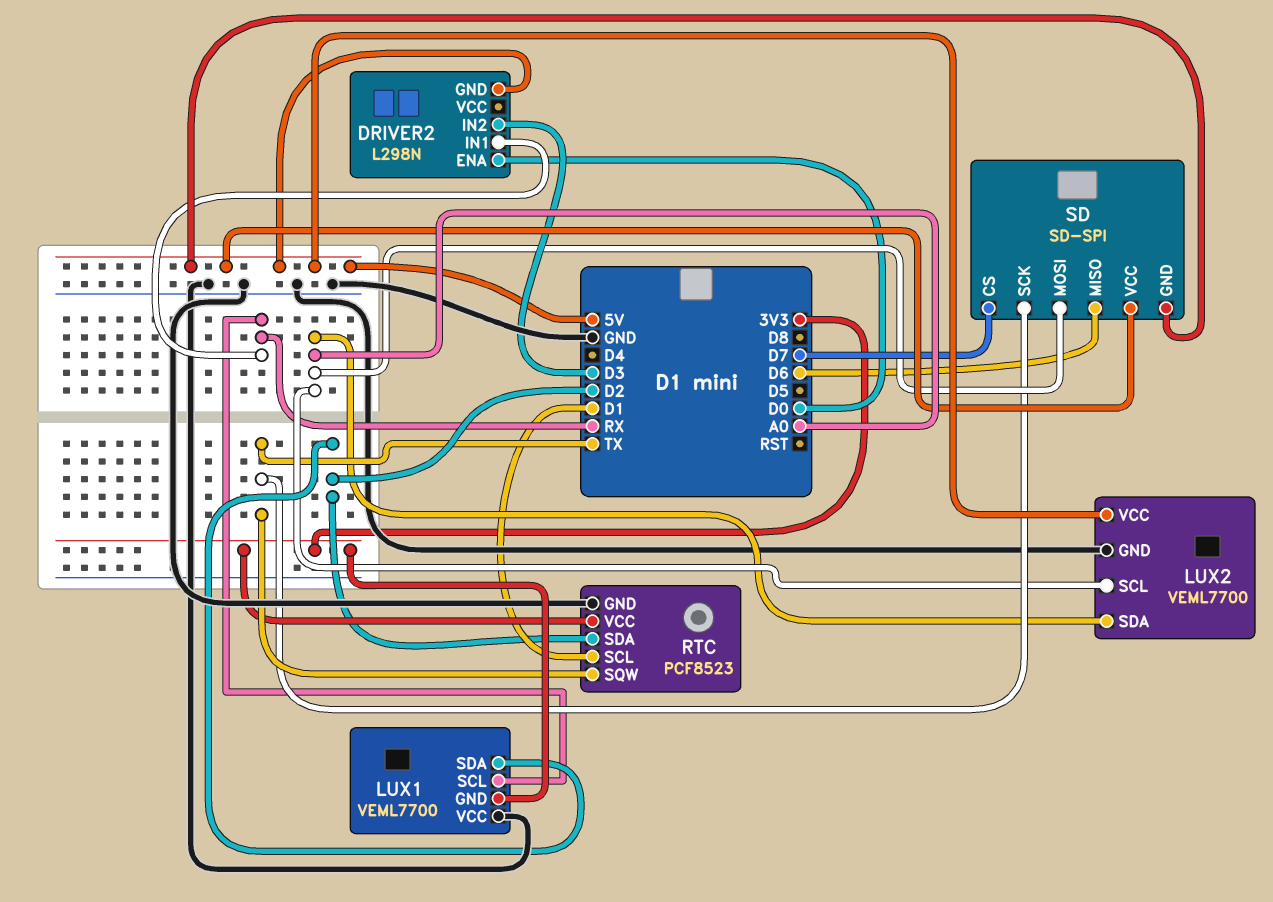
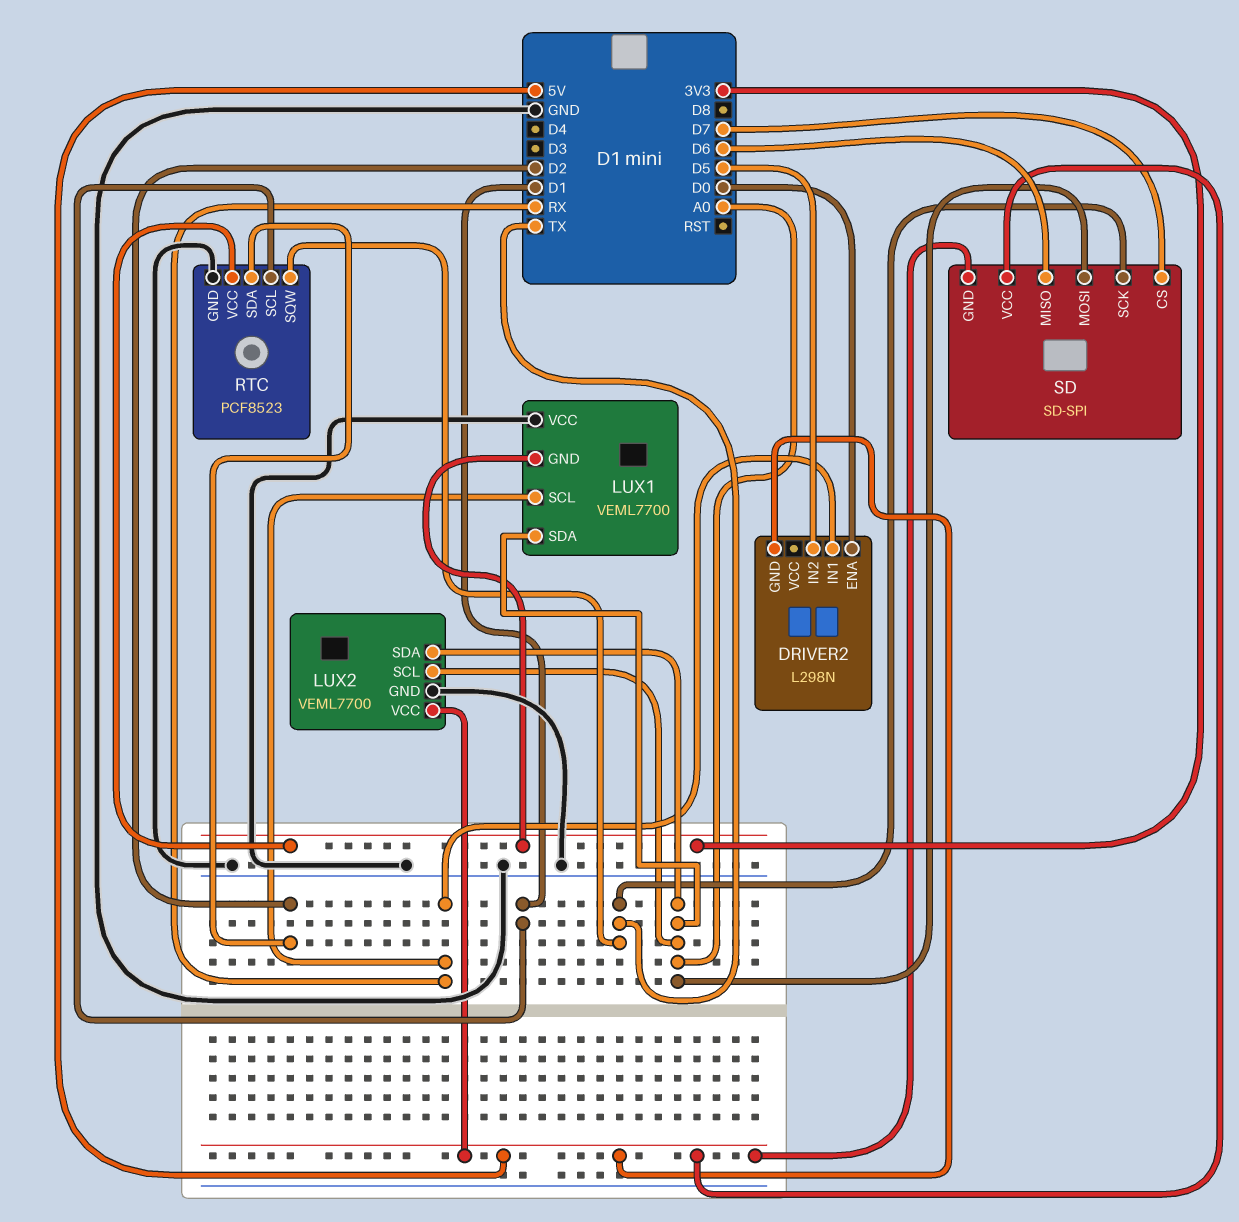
DRIVER2 pin IN2: D3 -> D5
LUX1 pin SDA: D2 -> A0

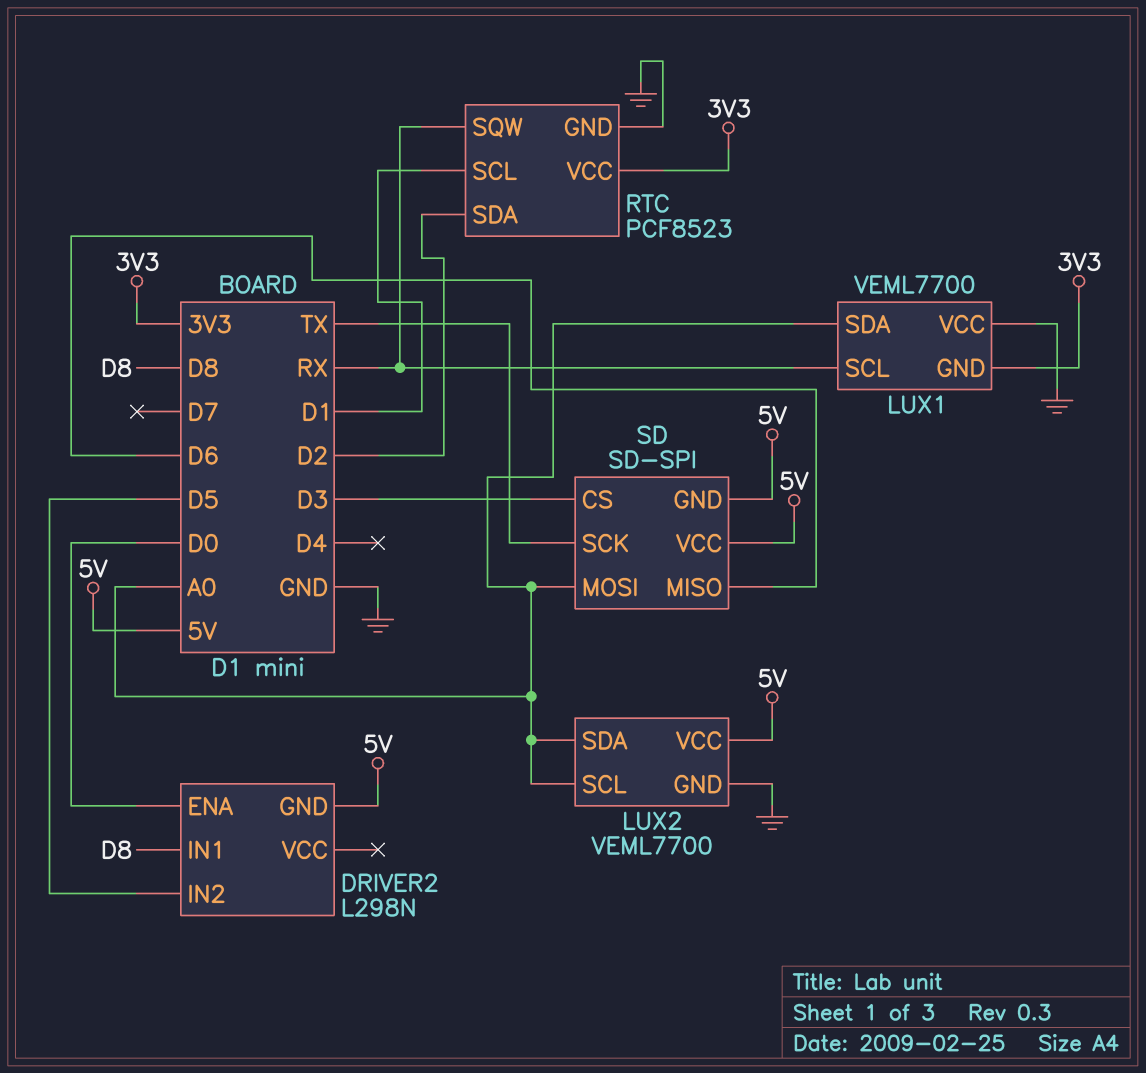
DRIVER2 pin IN1: RX -> D8
RTC pin SQW: TX -> RX
SD pin CS: D7 -> D3

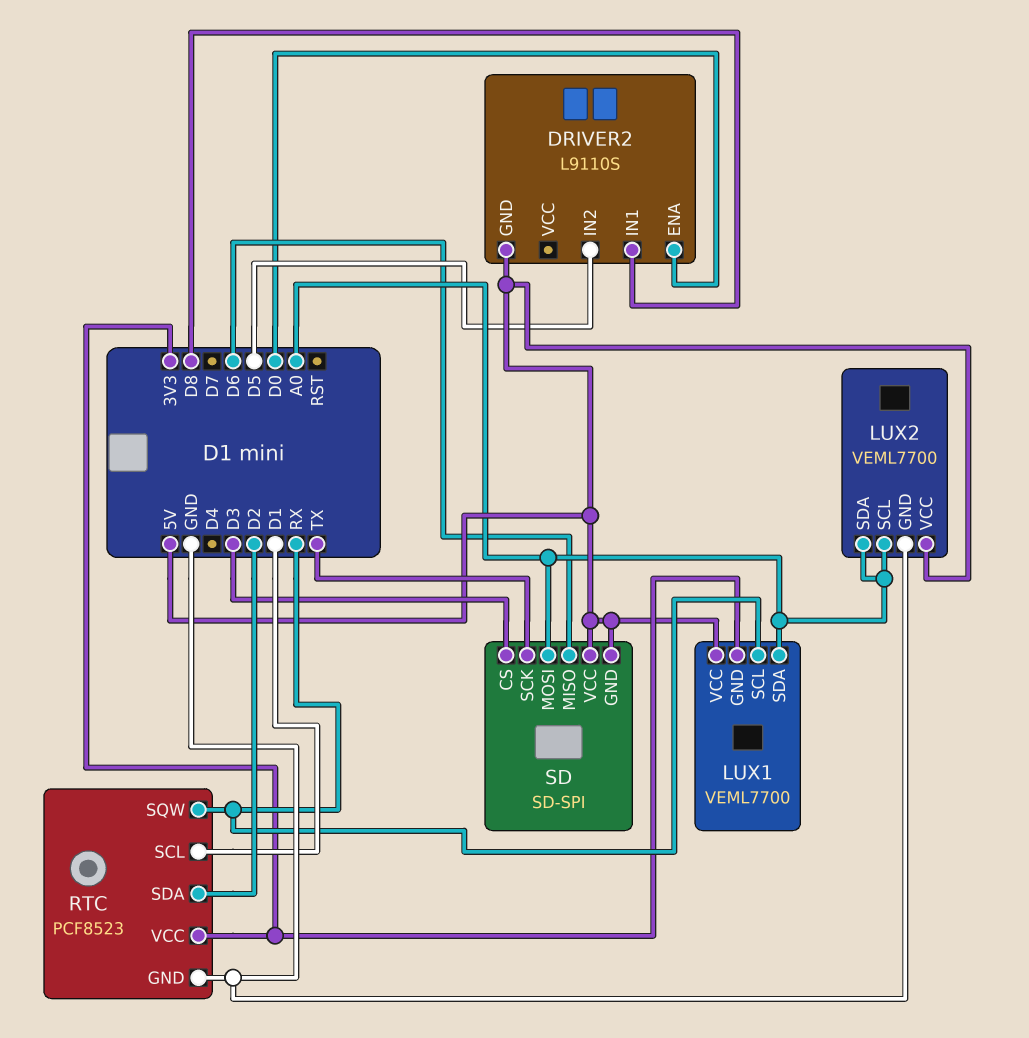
DRIVER2: L298N -> L9110S
LUX1 pin VCC: GND -> 5V

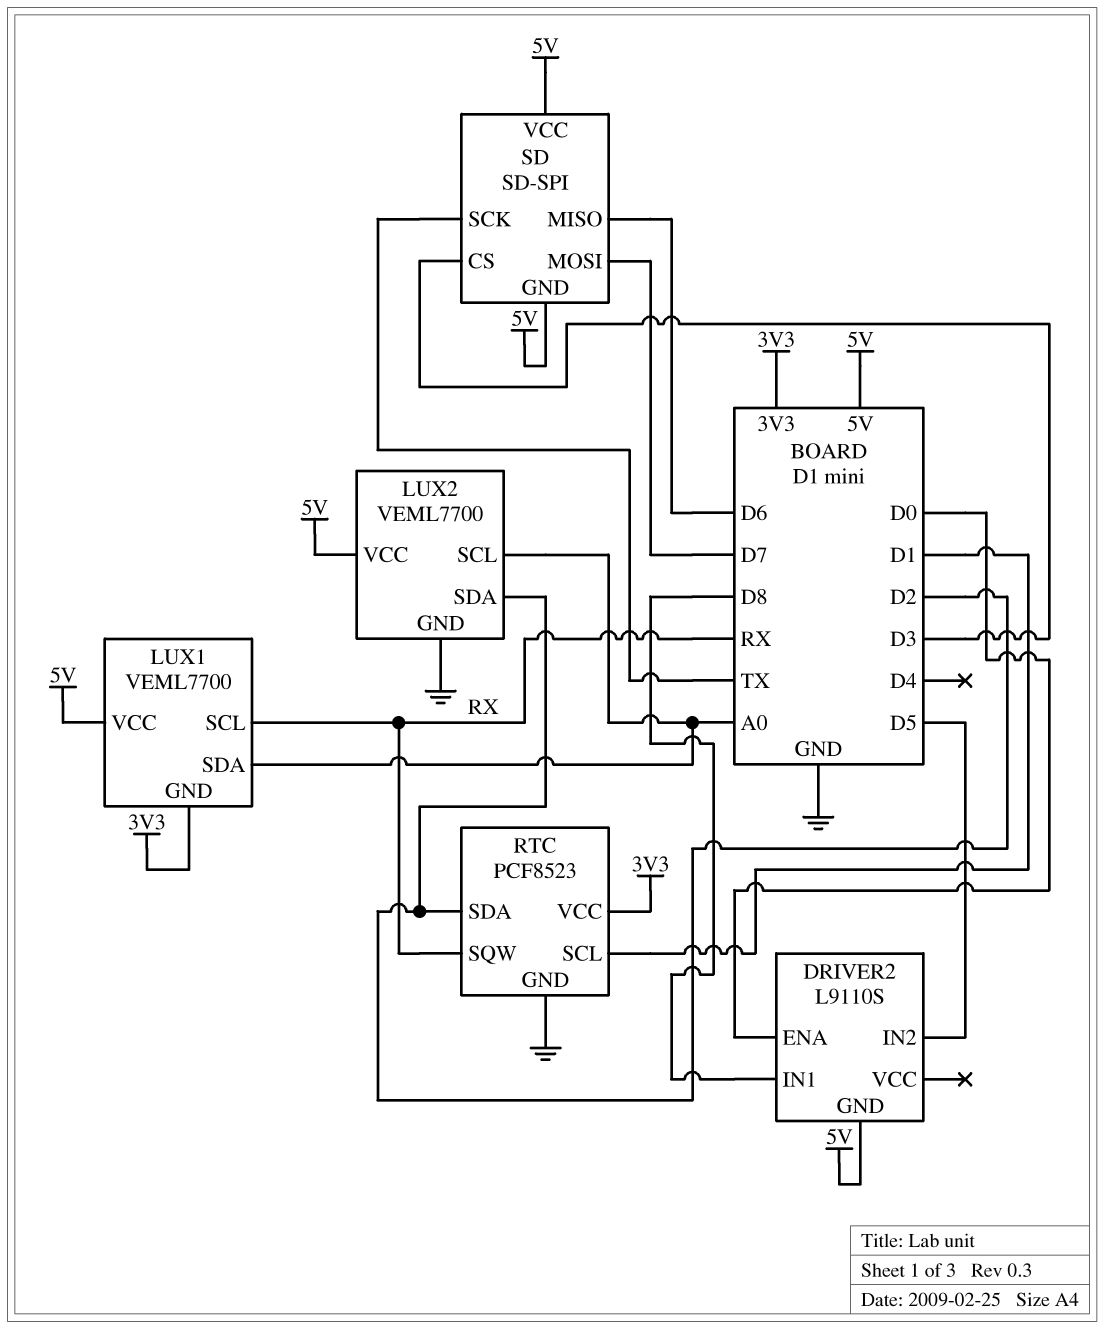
LUX2 pin SDA: A0 -> D2
SD pin MOSI: A0 -> D7

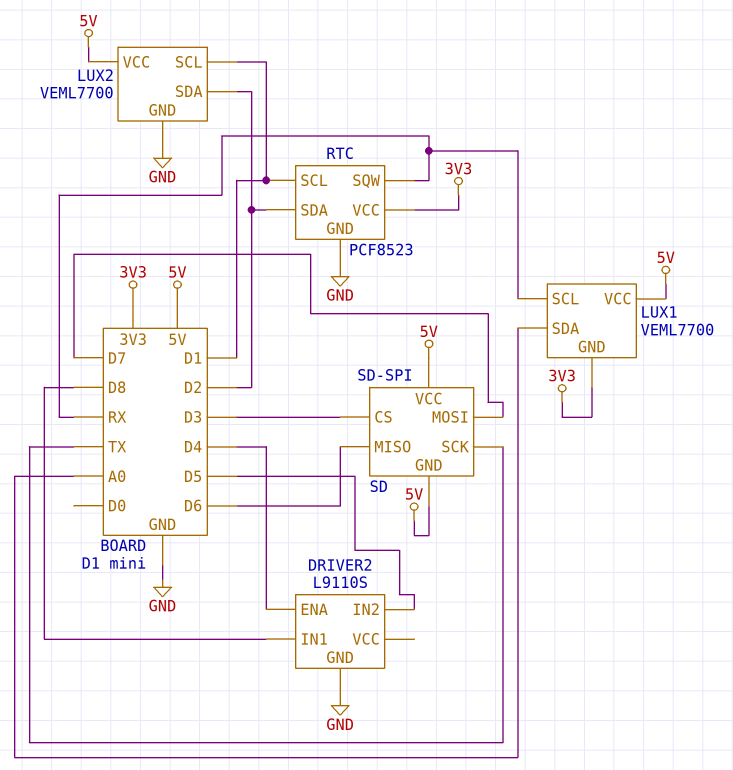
DRIVER2 pin ENA: D0 -> D4
DRIVER2 pin GND: 5V -> GND
LUX2 pin SCL: A0 -> D1

